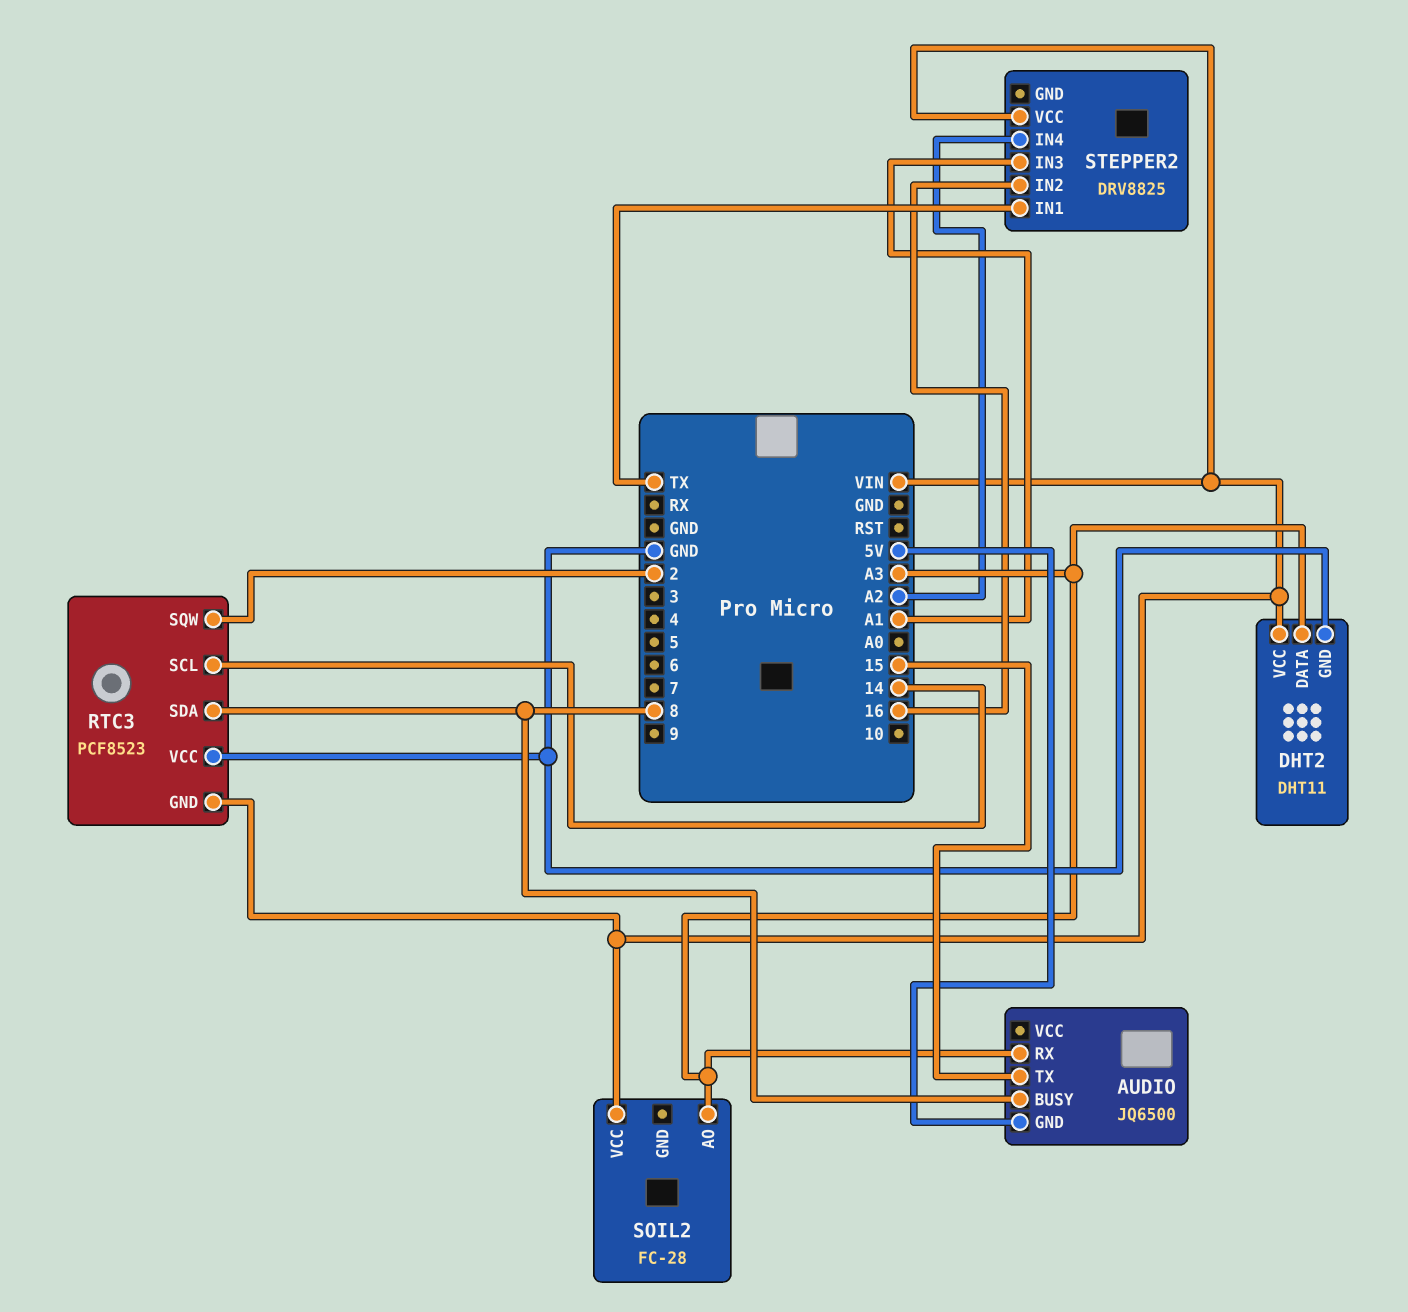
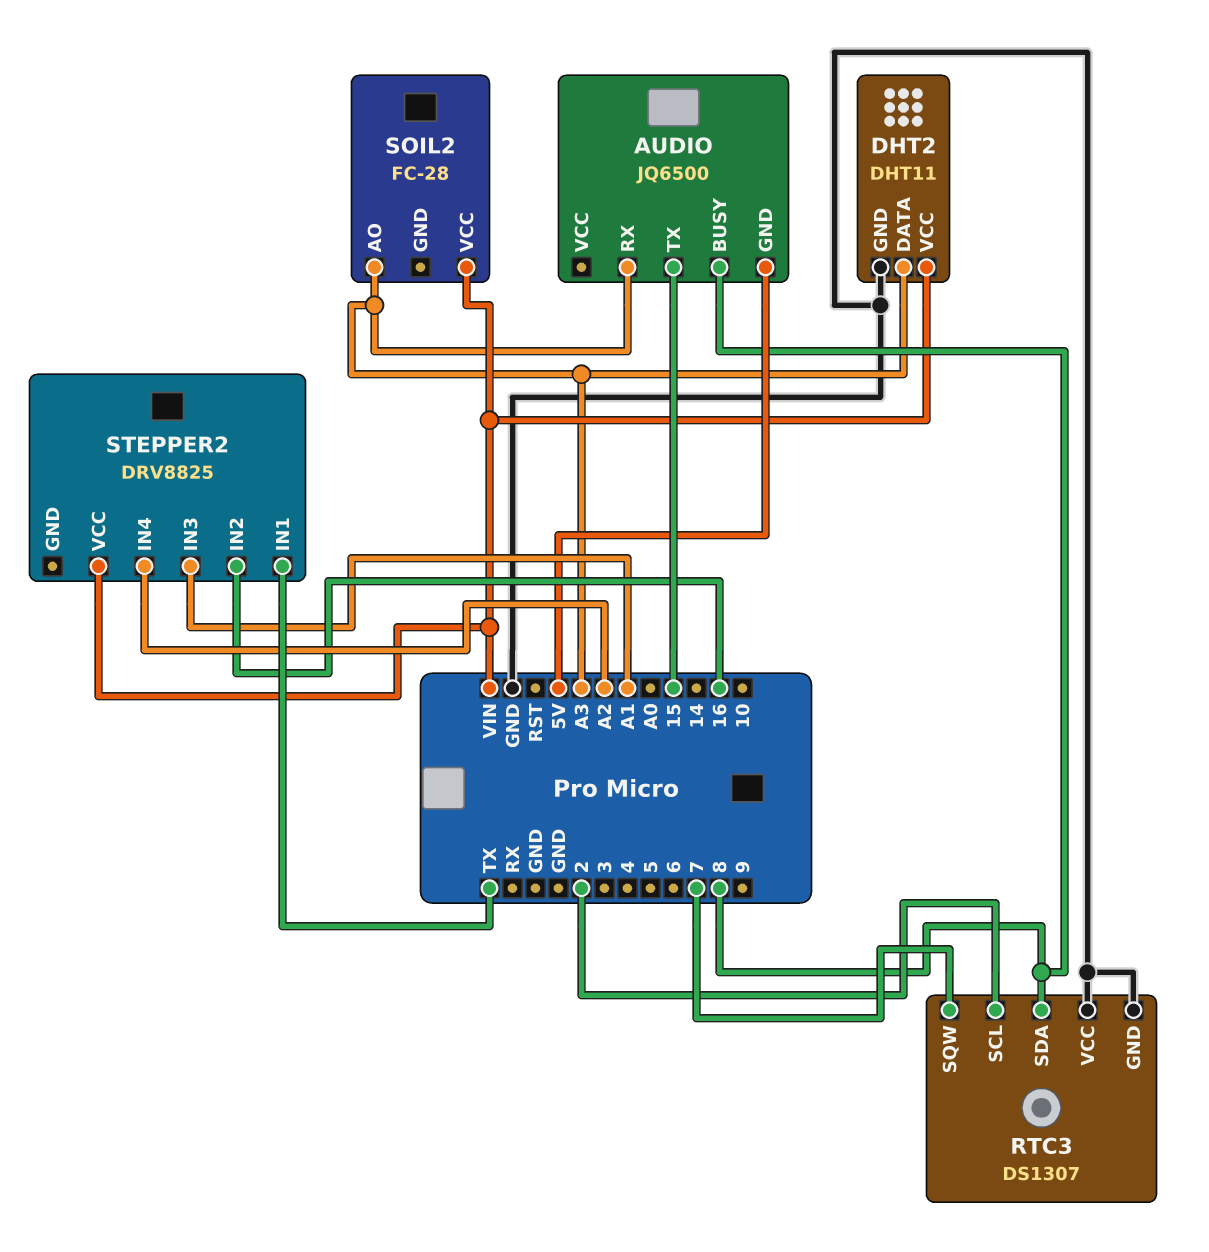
RTC3: PCF8523 -> DS1307
RTC3 pin GND: VIN -> GND
RTC3 pin SCL: 14 -> 2
RTC3 pin SQW: 2 -> 7

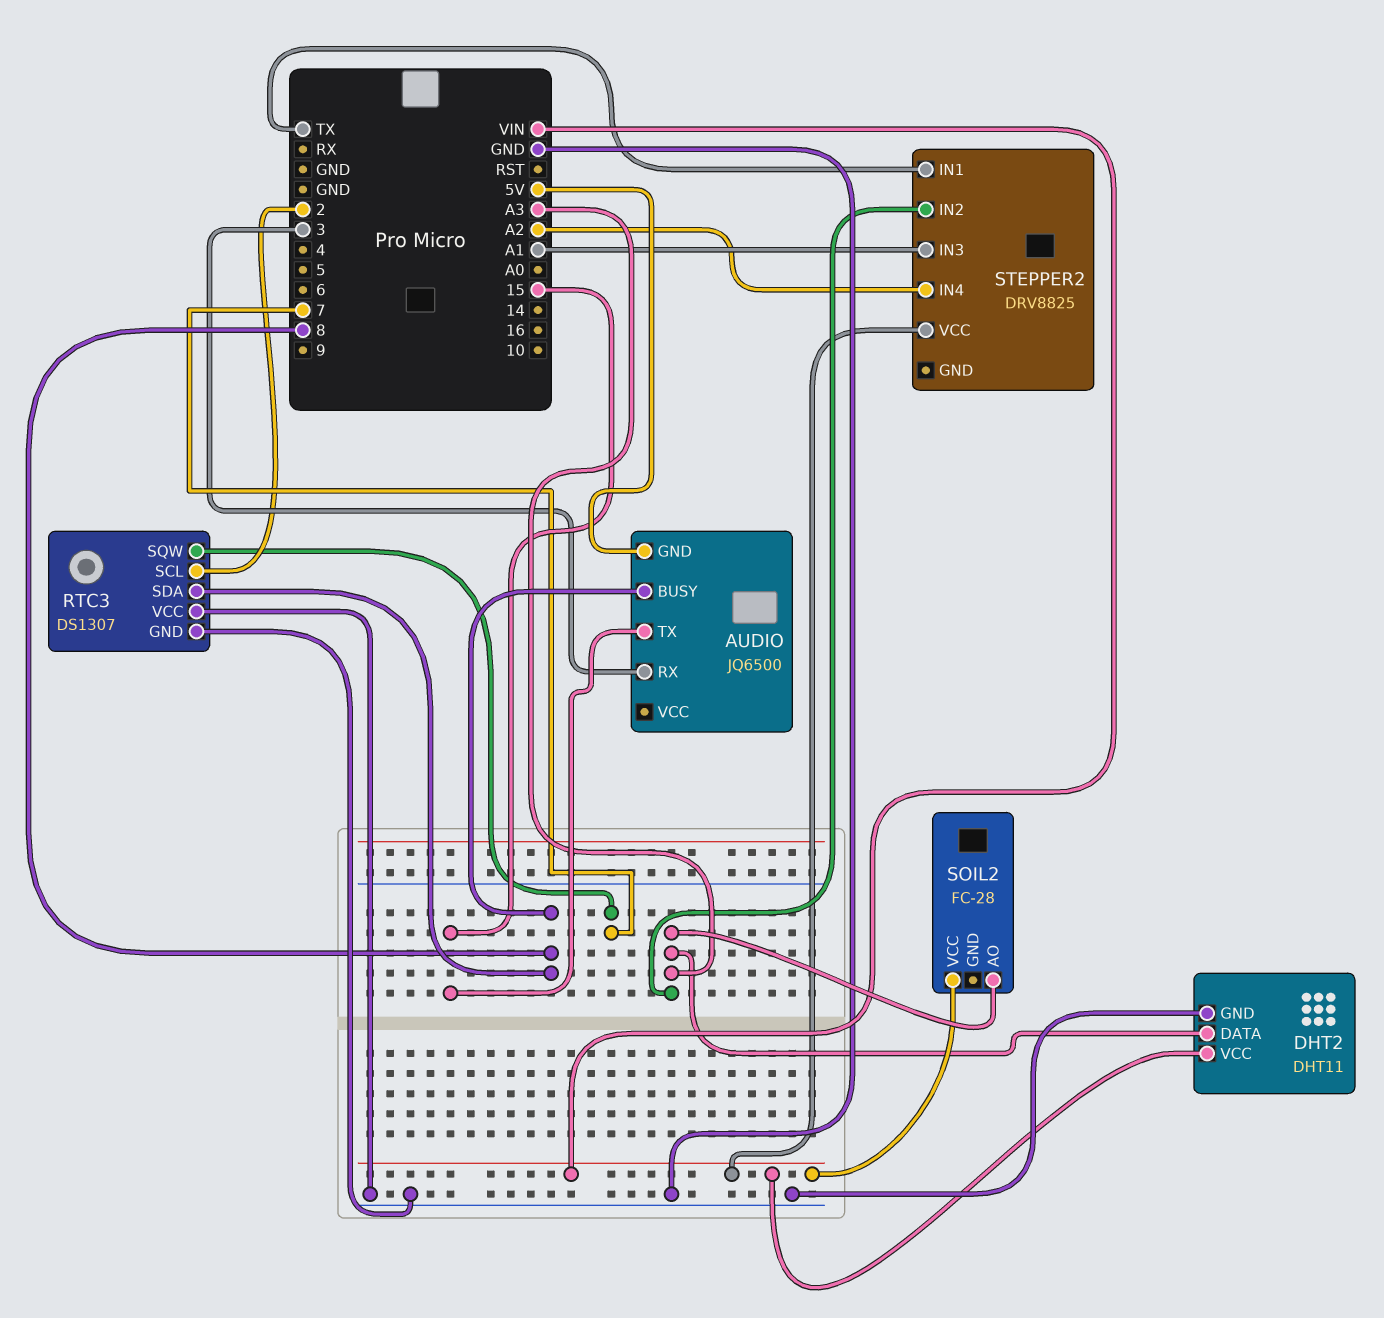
AUDIO pin RX: A3 -> 3
STEPPER2 pin IN2: 16 -> A3

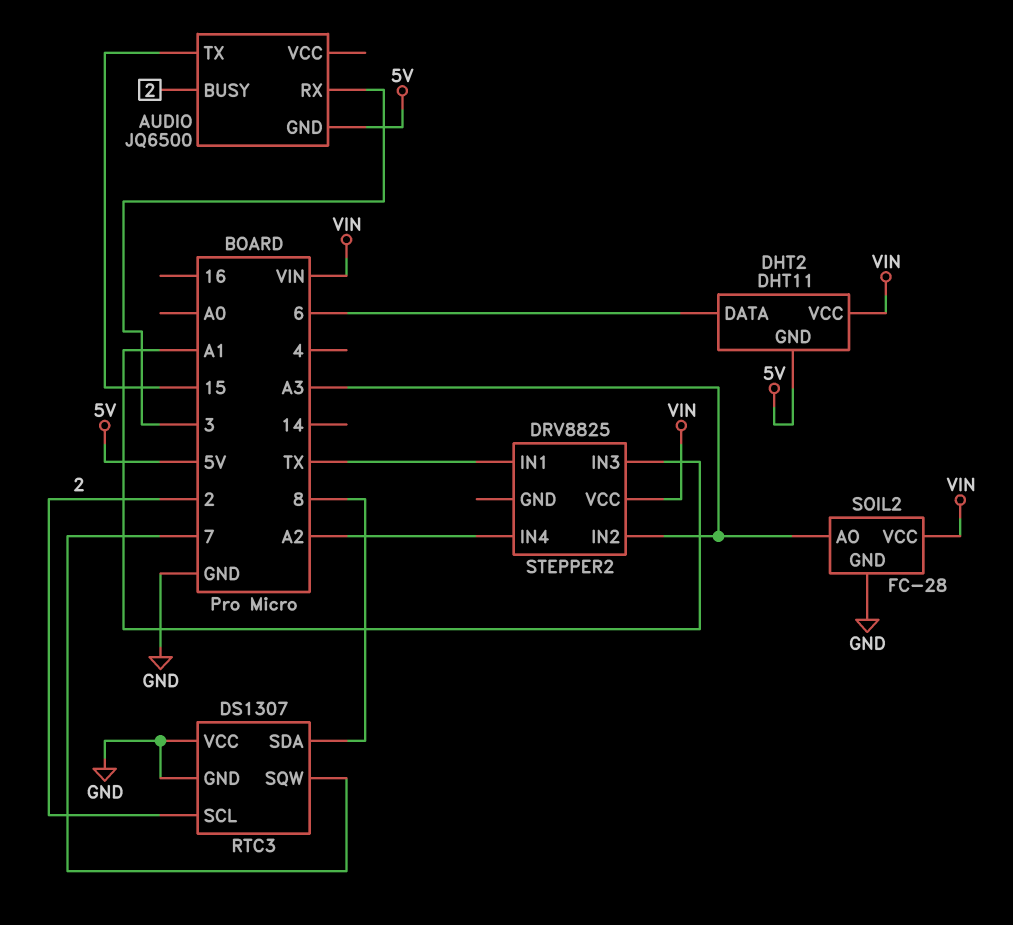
AUDIO pin BUSY: 8 -> 2
DHT2 pin DATA: A3 -> 6
DHT2 pin GND: GND -> 5V
SOIL2 pin GND: none -> GND

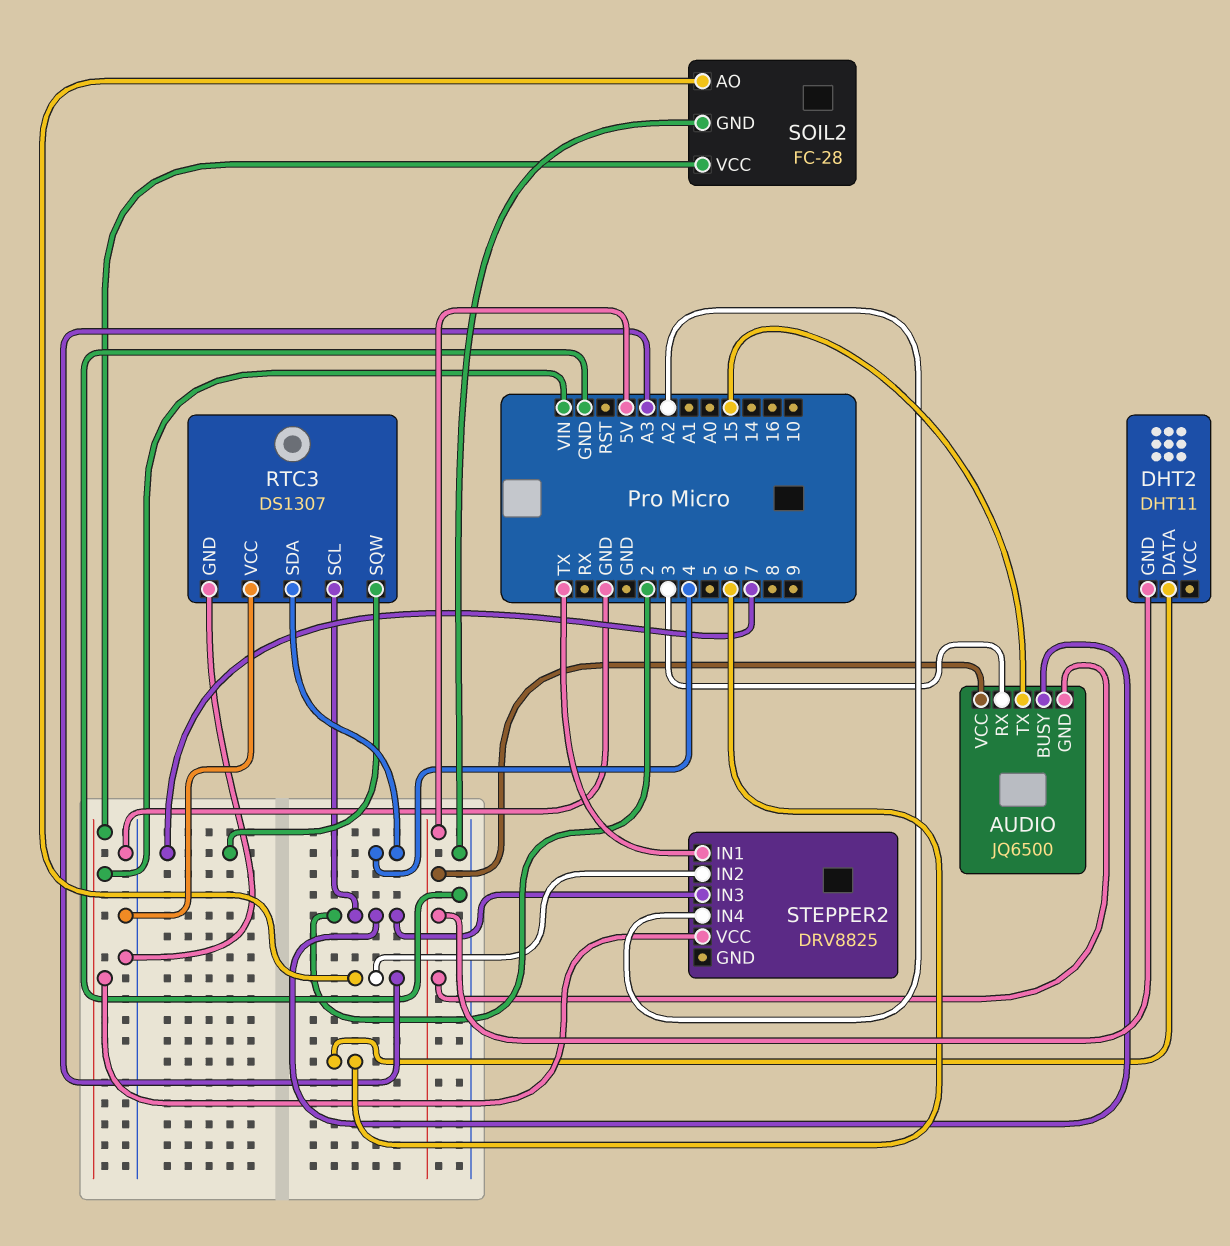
AUDIO pin VCC: none -> 5V
DHT2 pin VCC: VIN -> none
RTC3 pin SDA: 8 -> 4
STEPPER2 pin IN3: A1 -> 2

